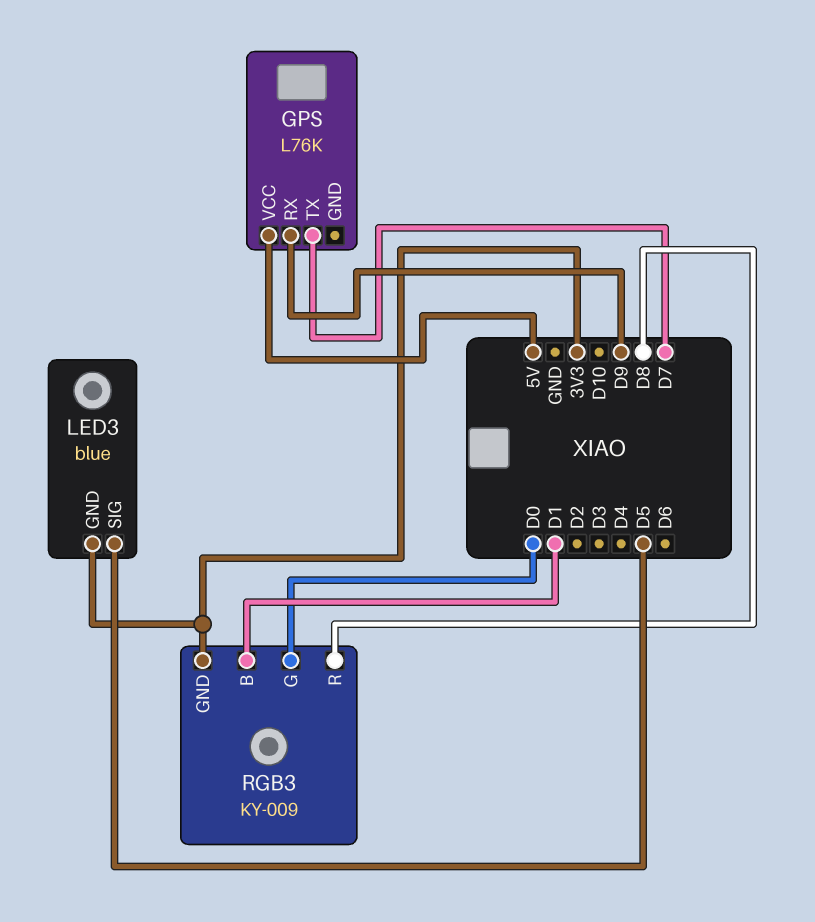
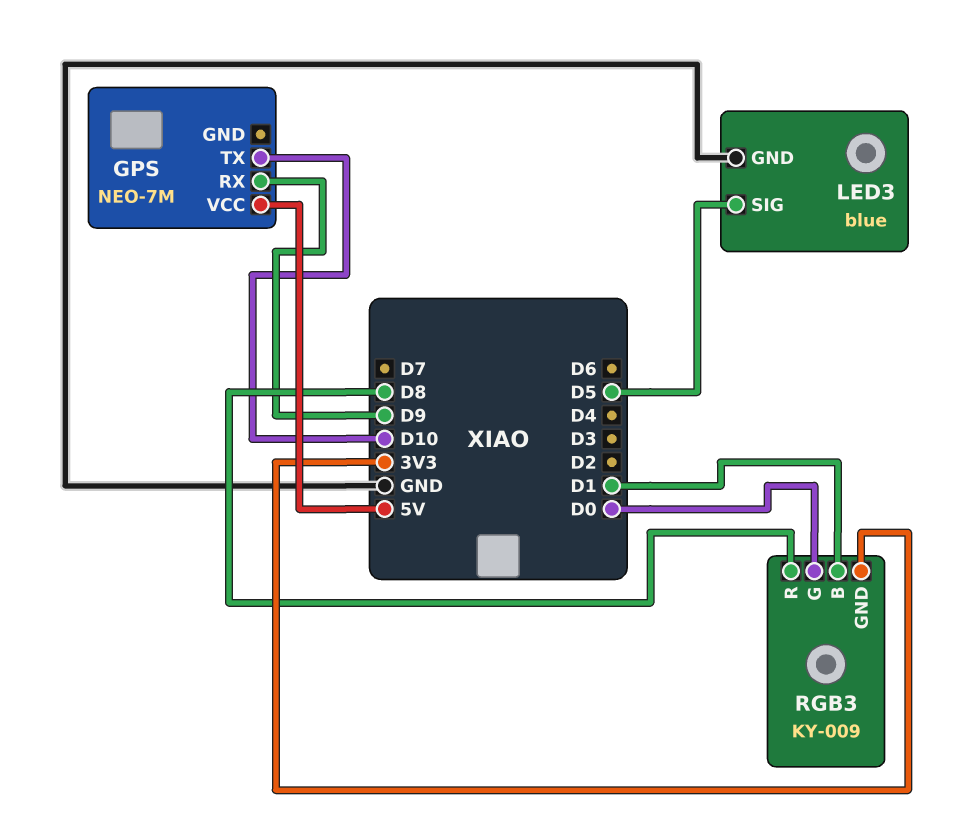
GPS: L76K -> NEO-7M
GPS pin TX: D7 -> D10
LED3 pin GND: 3V3 -> GND

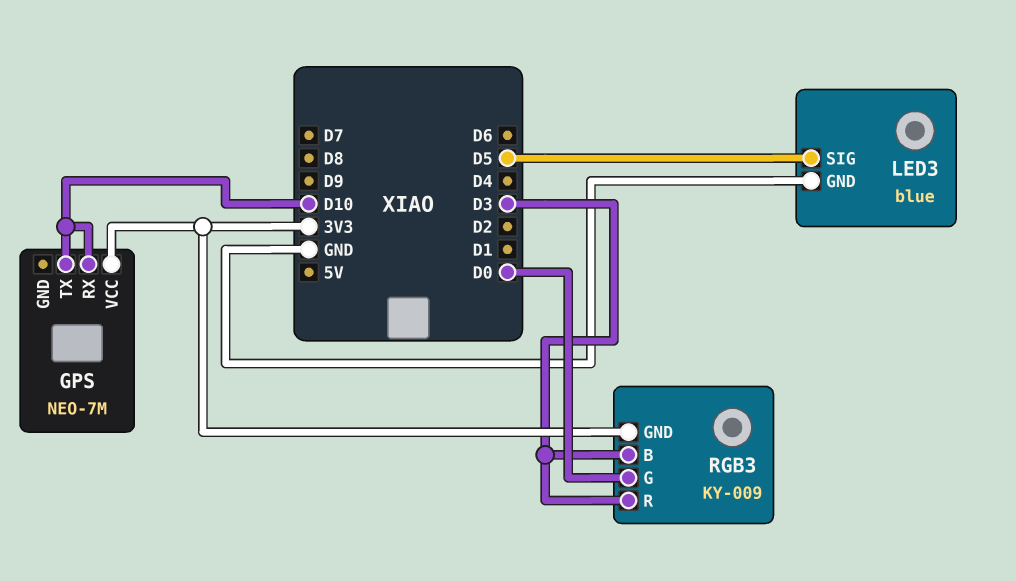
GPS pin RX: D9 -> D10
GPS pin VCC: 5V -> 3V3
RGB3 pin B: D1 -> D3
RGB3 pin R: D8 -> D3

